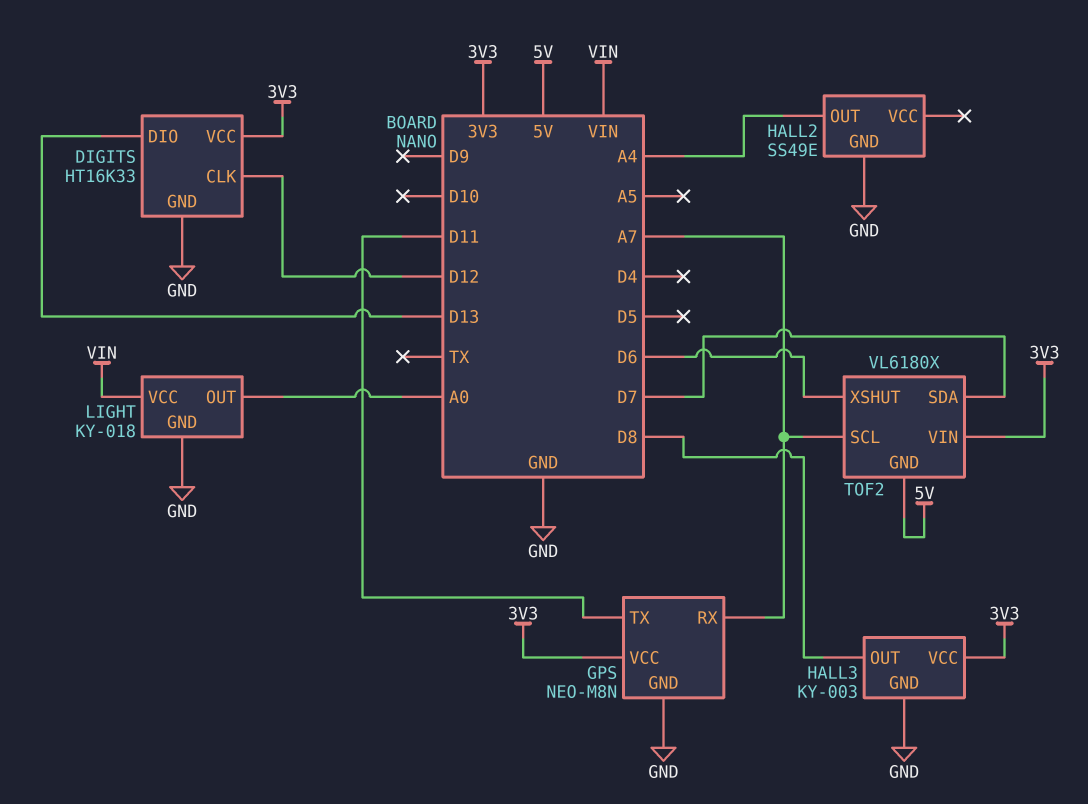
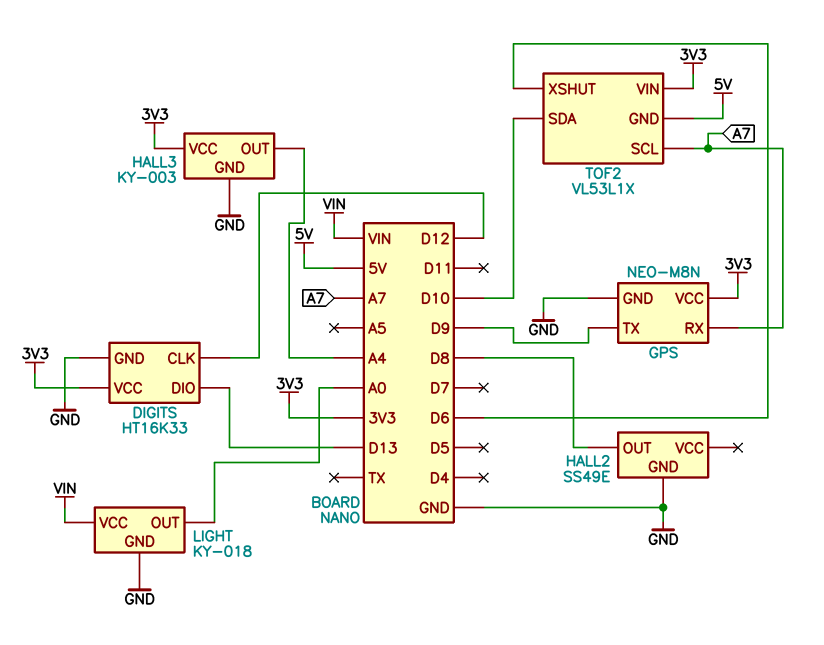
GPS pin TX: D11 -> D9
HALL2 pin OUT: A4 -> D8
HALL3 pin OUT: D8 -> A4
TOF2: VL6180X -> VL53L1X
TOF2 pin SDA: D7 -> D10

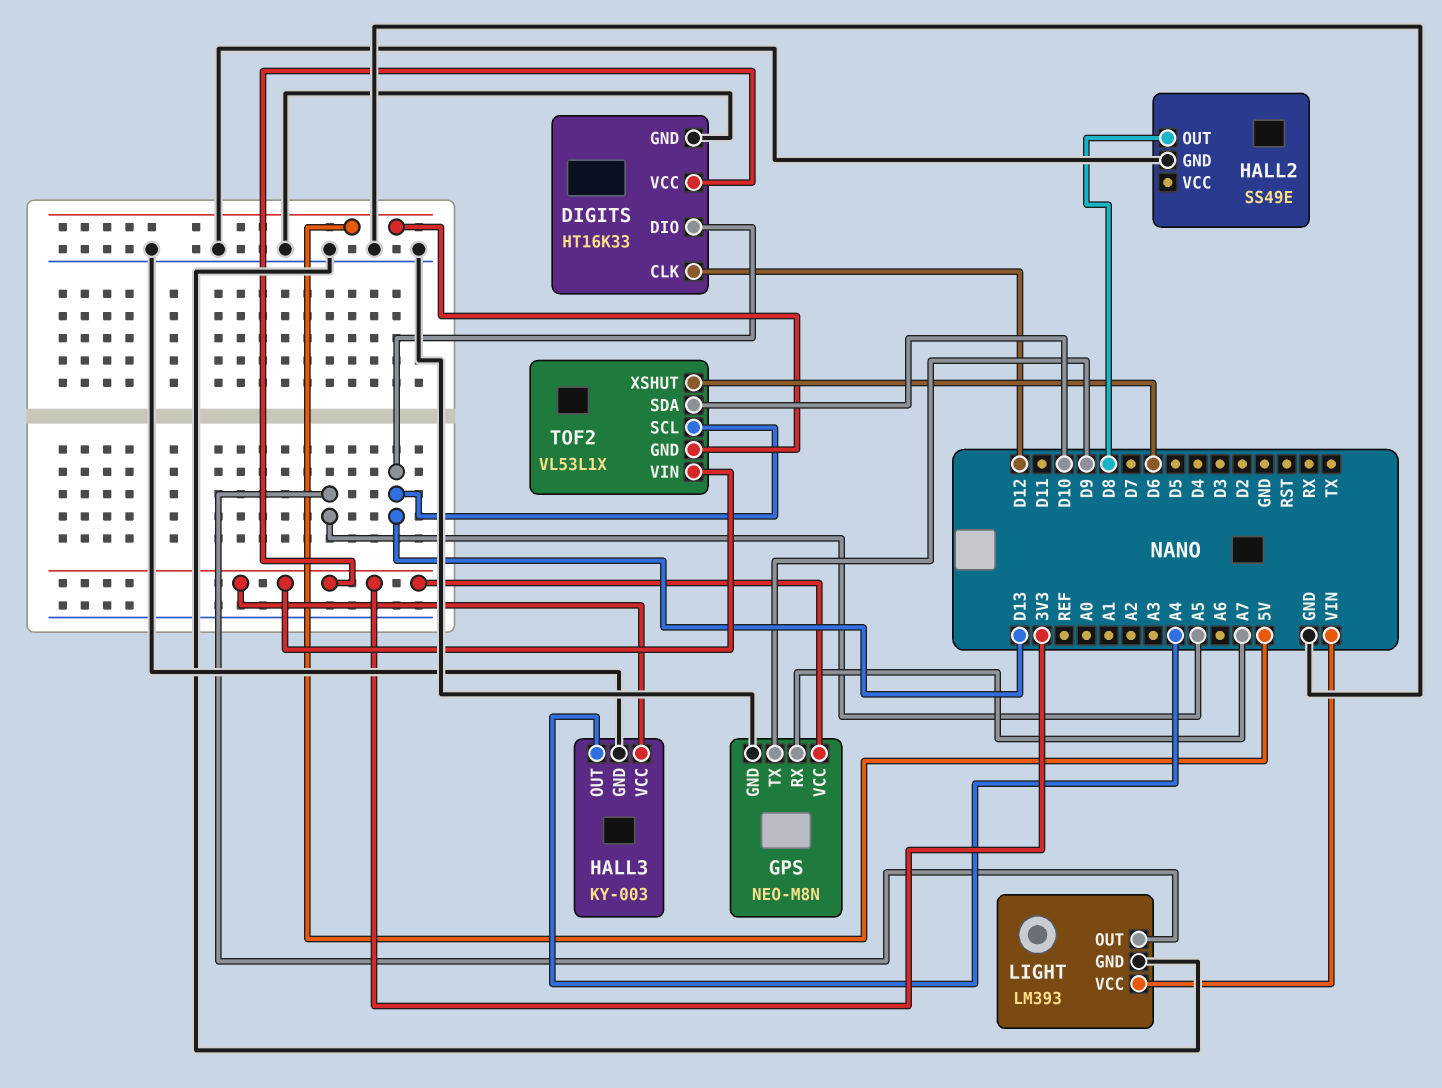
LIGHT: KY-018 -> LM393
LIGHT pin OUT: A0 -> A5
TOF2 pin SCL: A7 -> D13

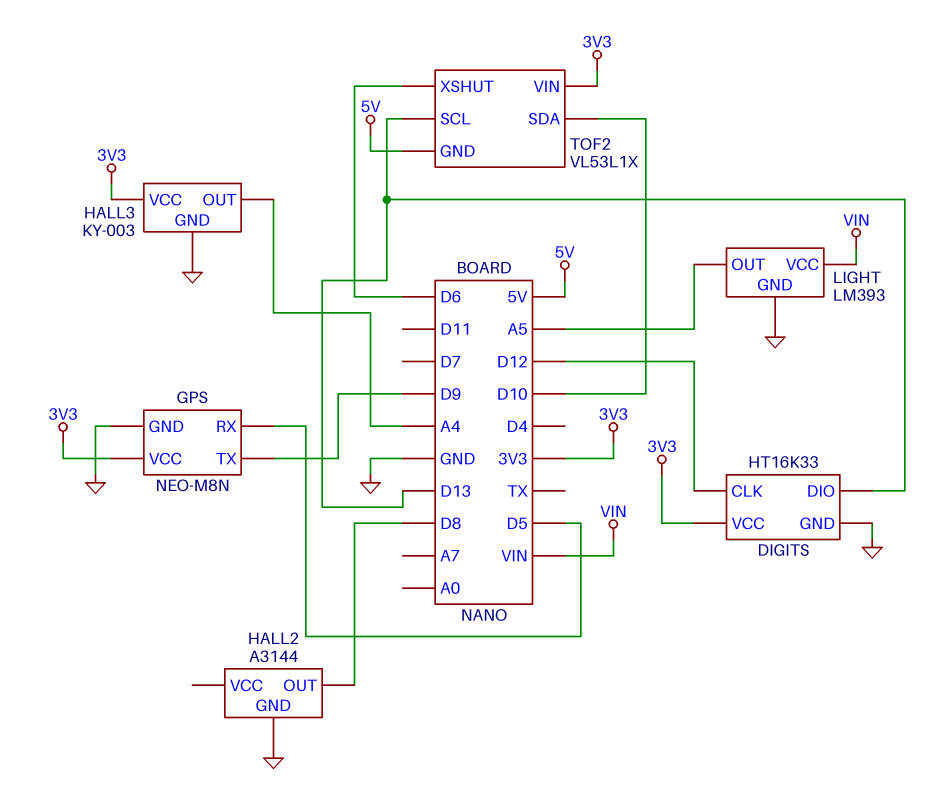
GPS pin RX: A7 -> D5
HALL2: SS49E -> A3144

